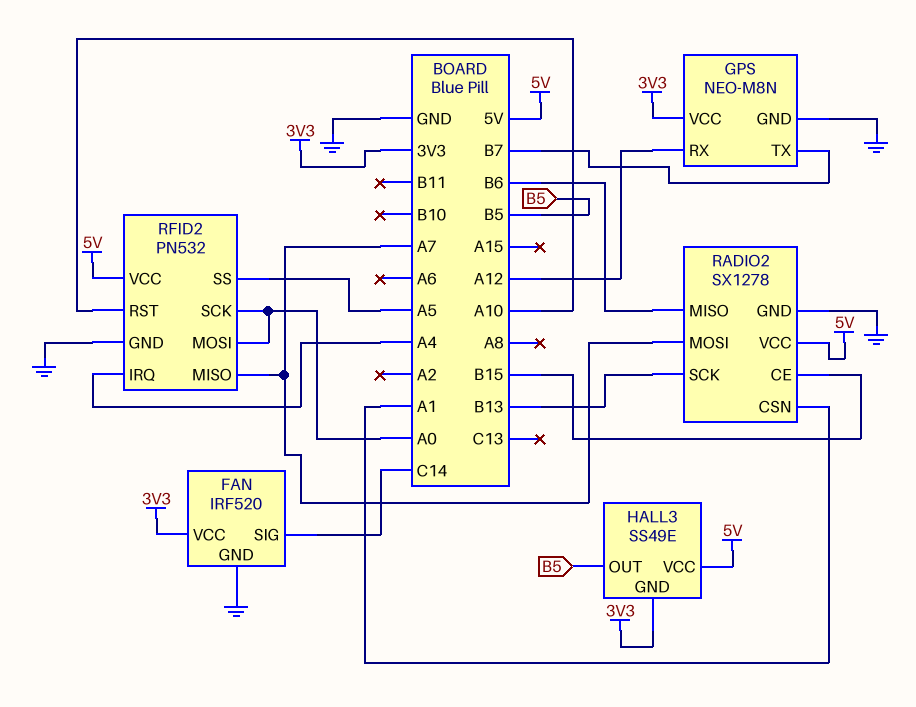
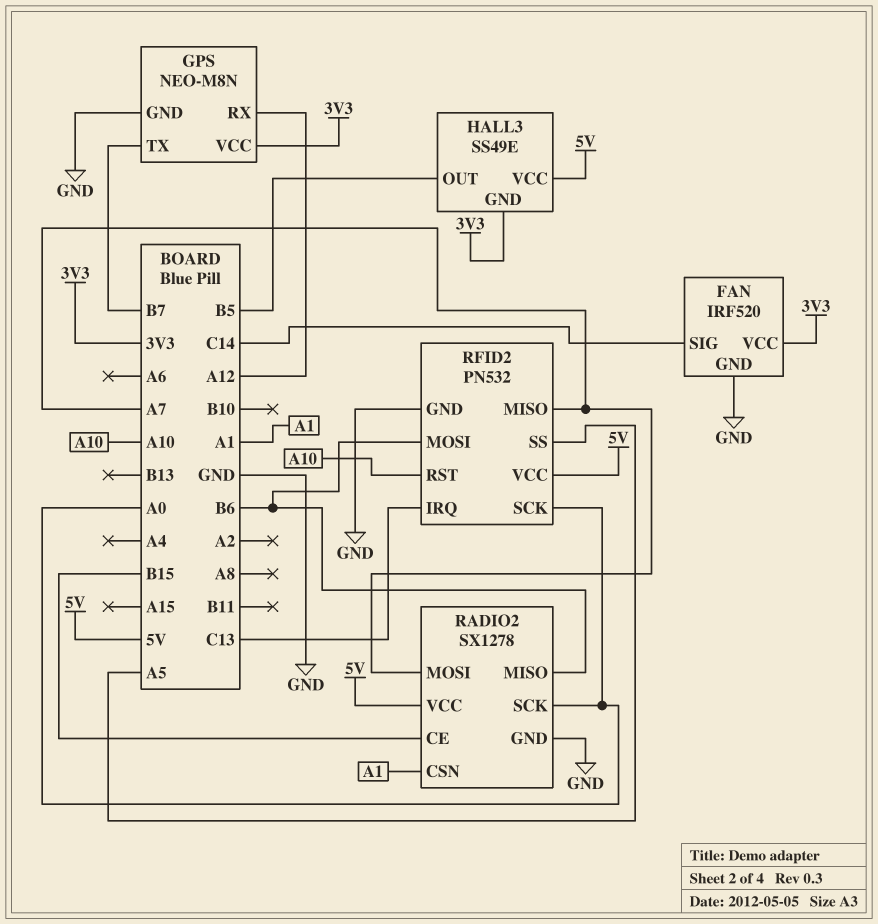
RADIO2 pin SCK: B13 -> A0
RFID2 pin IRQ: A4 -> C13
RFID2 pin MOSI: A0 -> B6

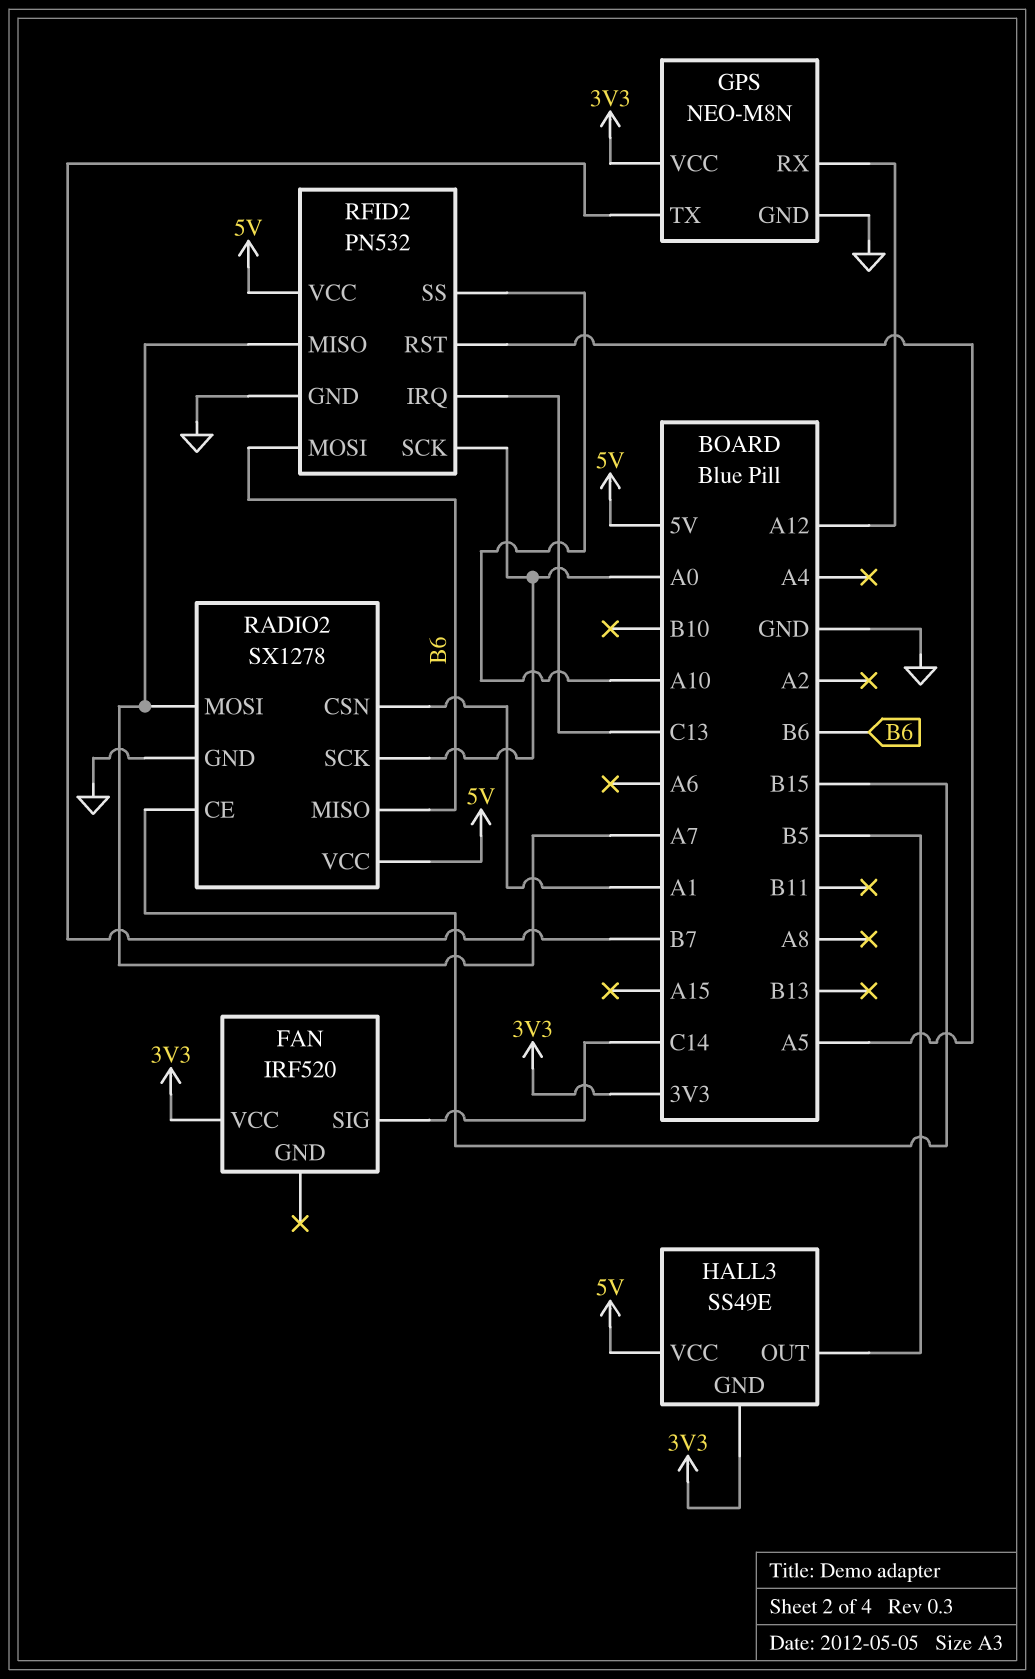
FAN pin GND: GND -> none
RFID2 pin RST: A10 -> A5
RFID2 pin SS: A5 -> A10

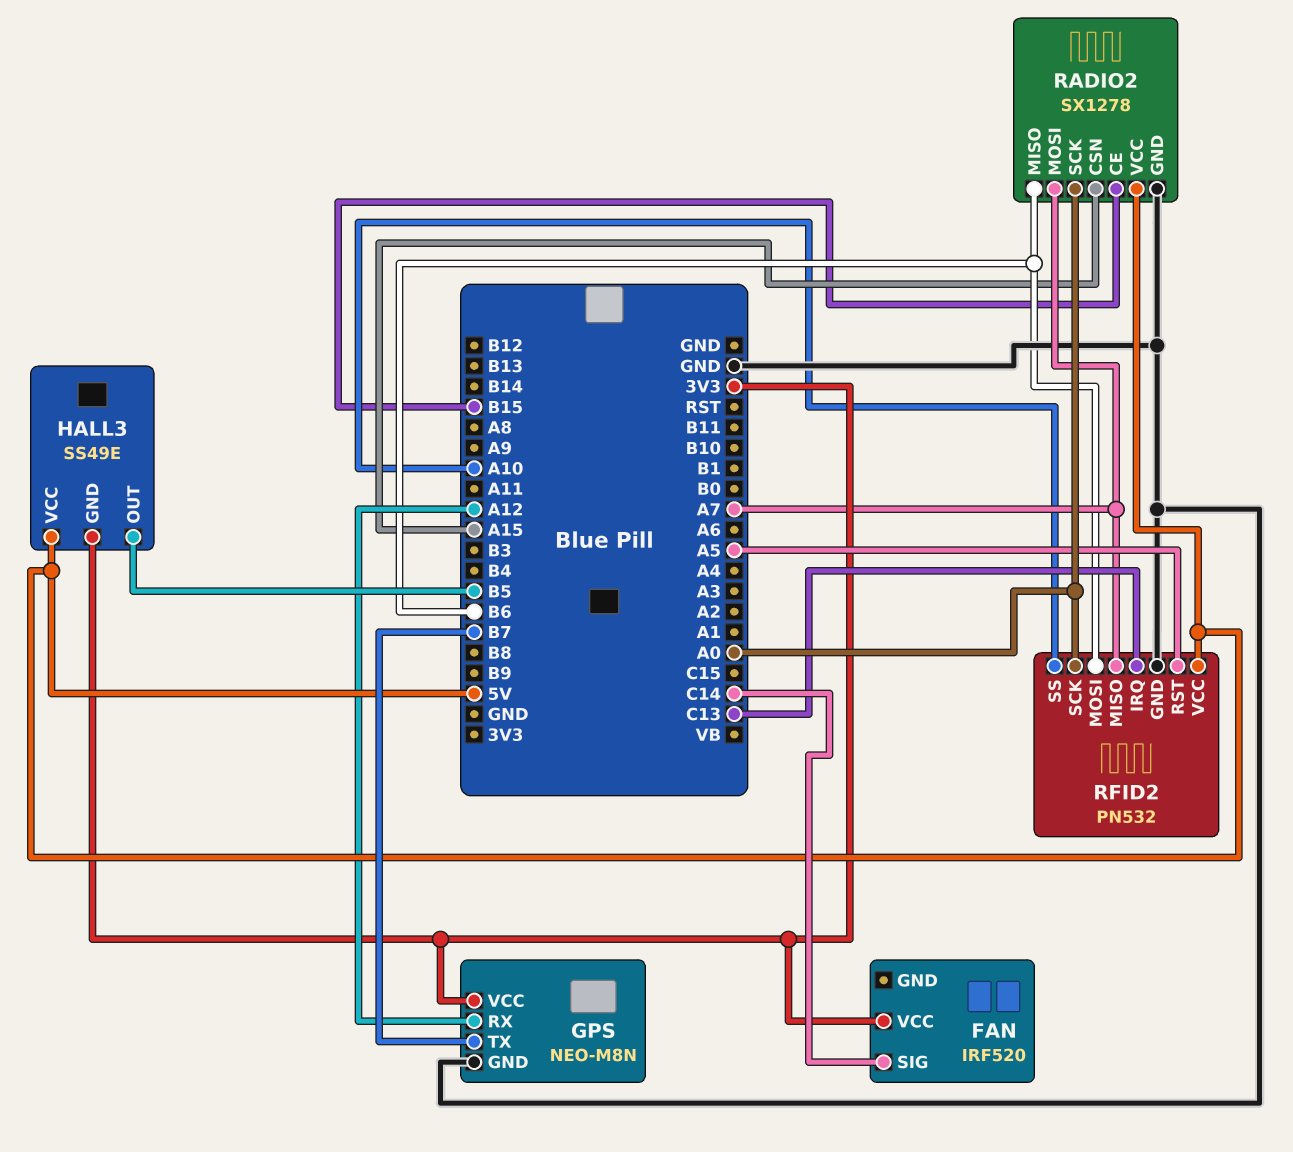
RADIO2 pin CSN: A1 -> A15

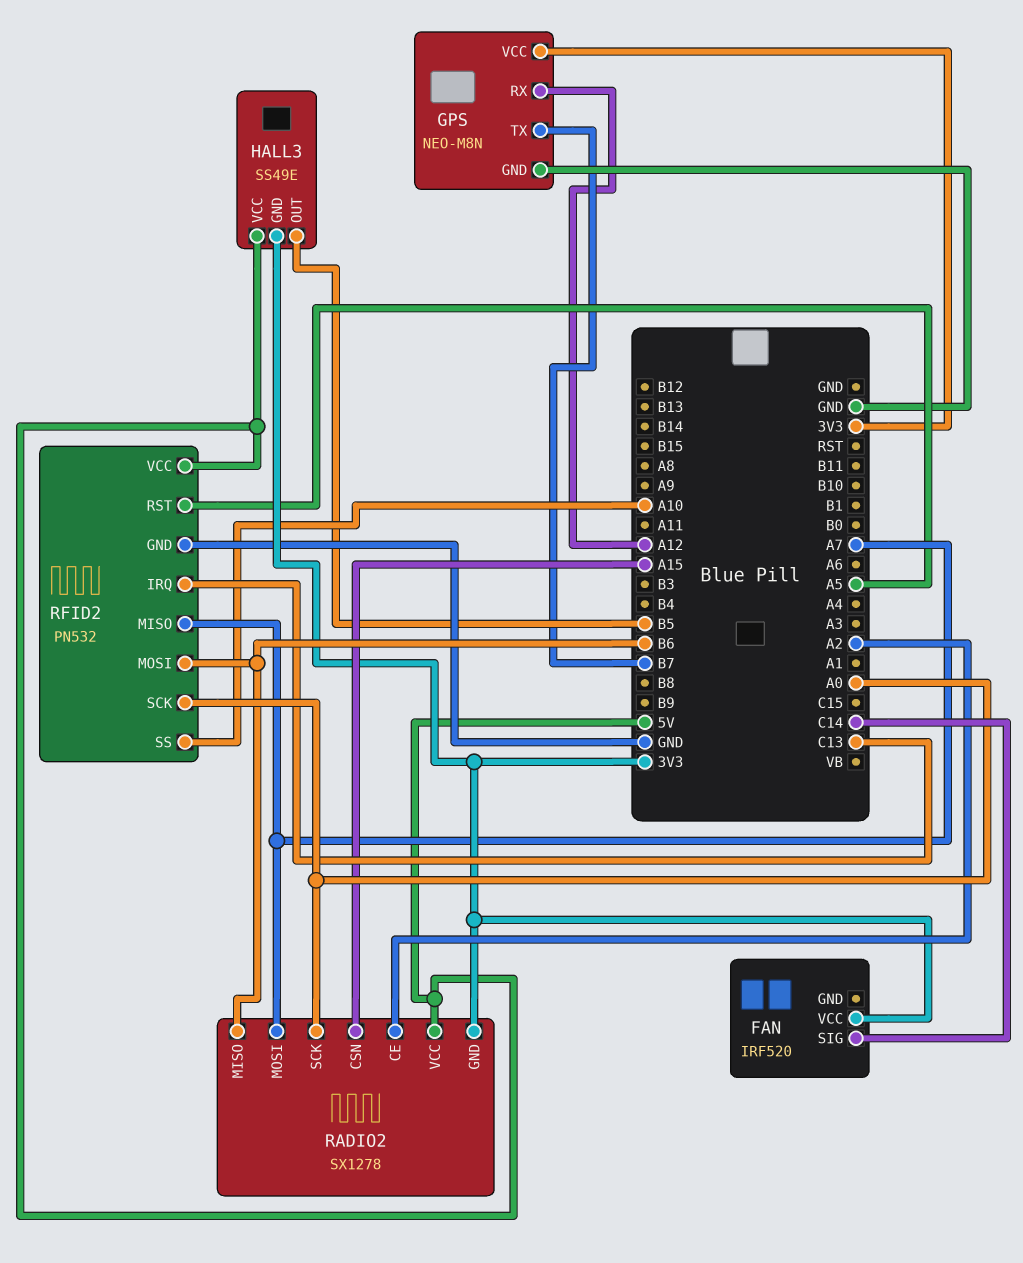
RADIO2 pin CE: B15 -> A2
RADIO2 pin GND: GND -> 3V3

